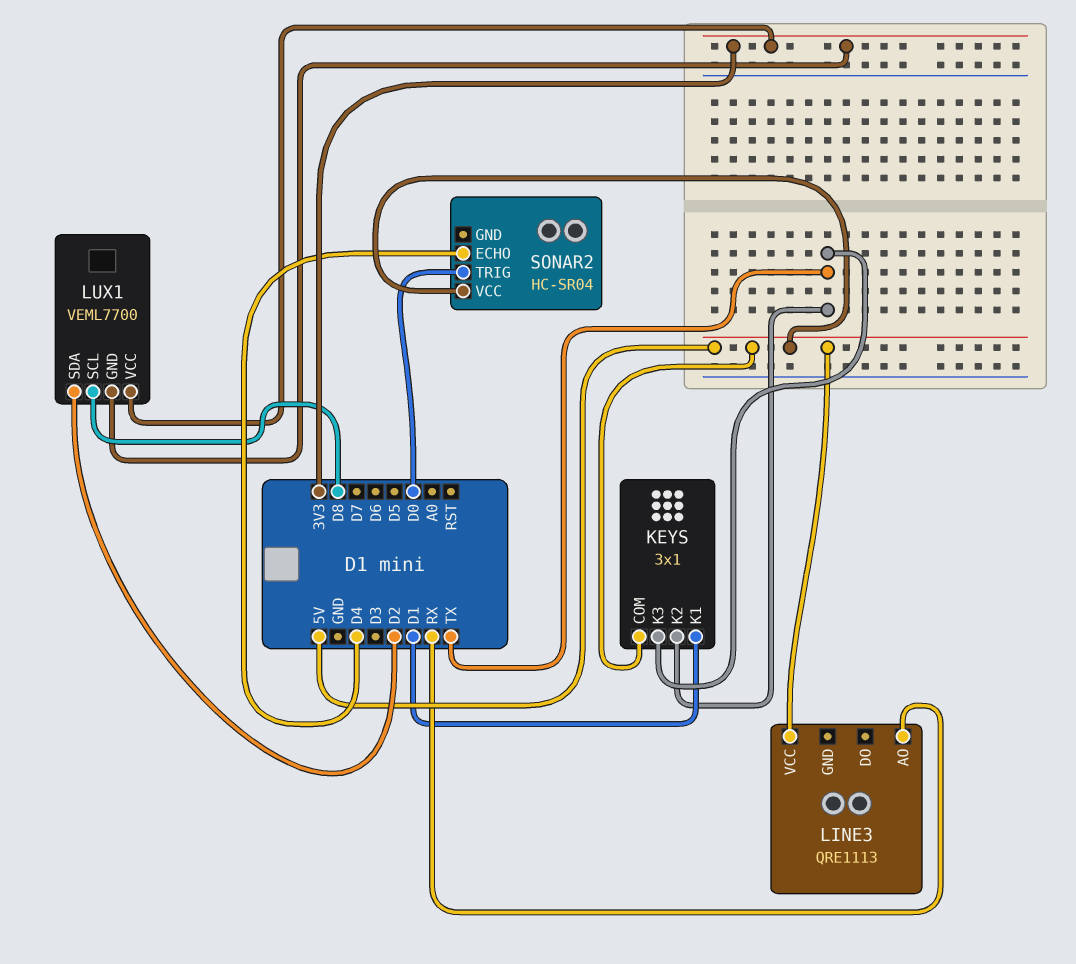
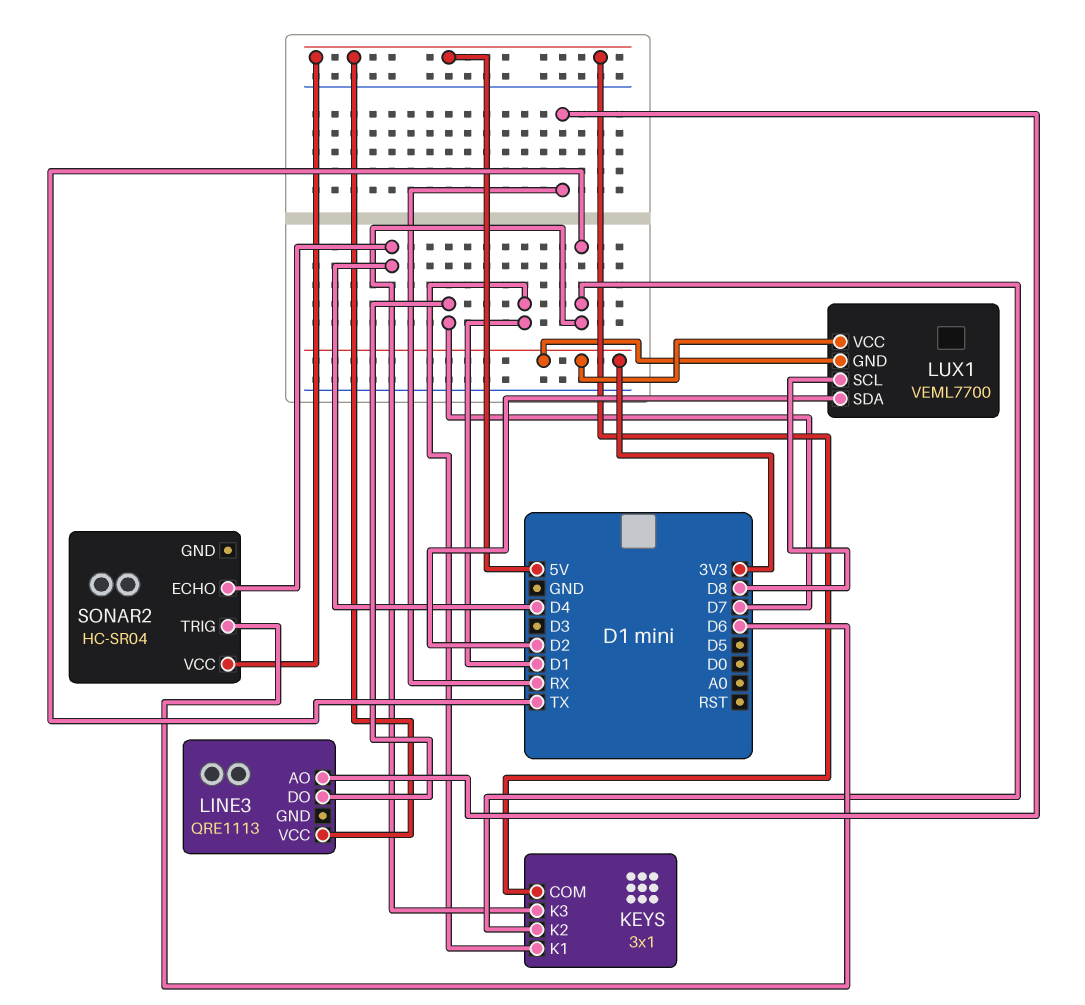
LINE3 pin DO: none -> D7
SONAR2 pin TRIG: D0 -> D6

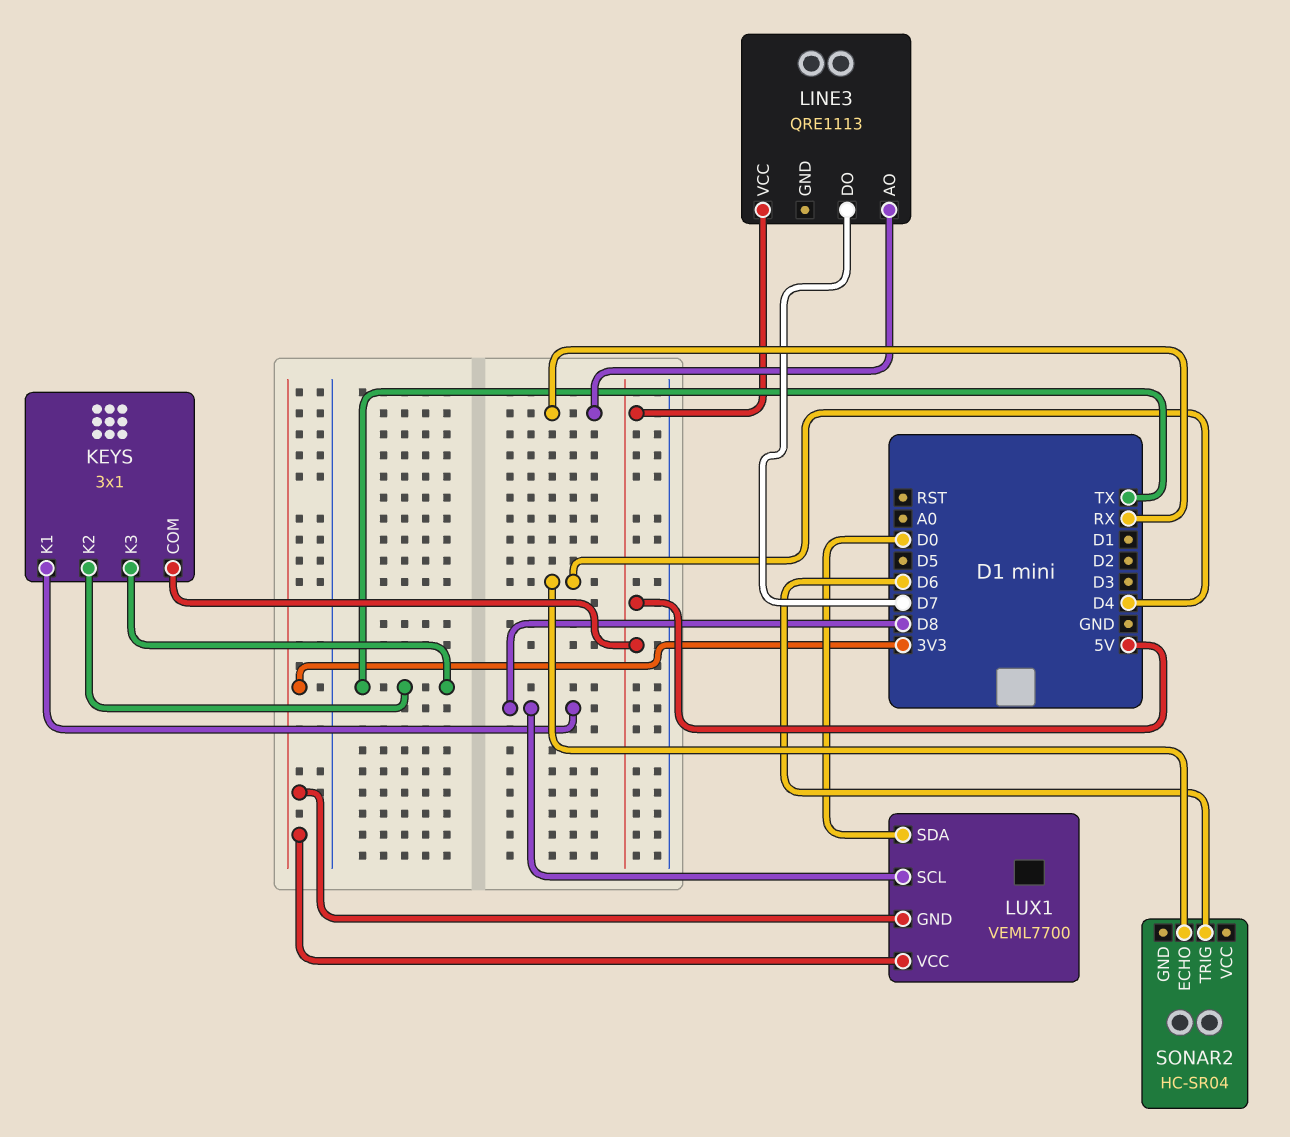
KEYS pin K1: D1 -> D8
LUX1 pin SDA: D2 -> D0
SONAR2 pin VCC: 5V -> none

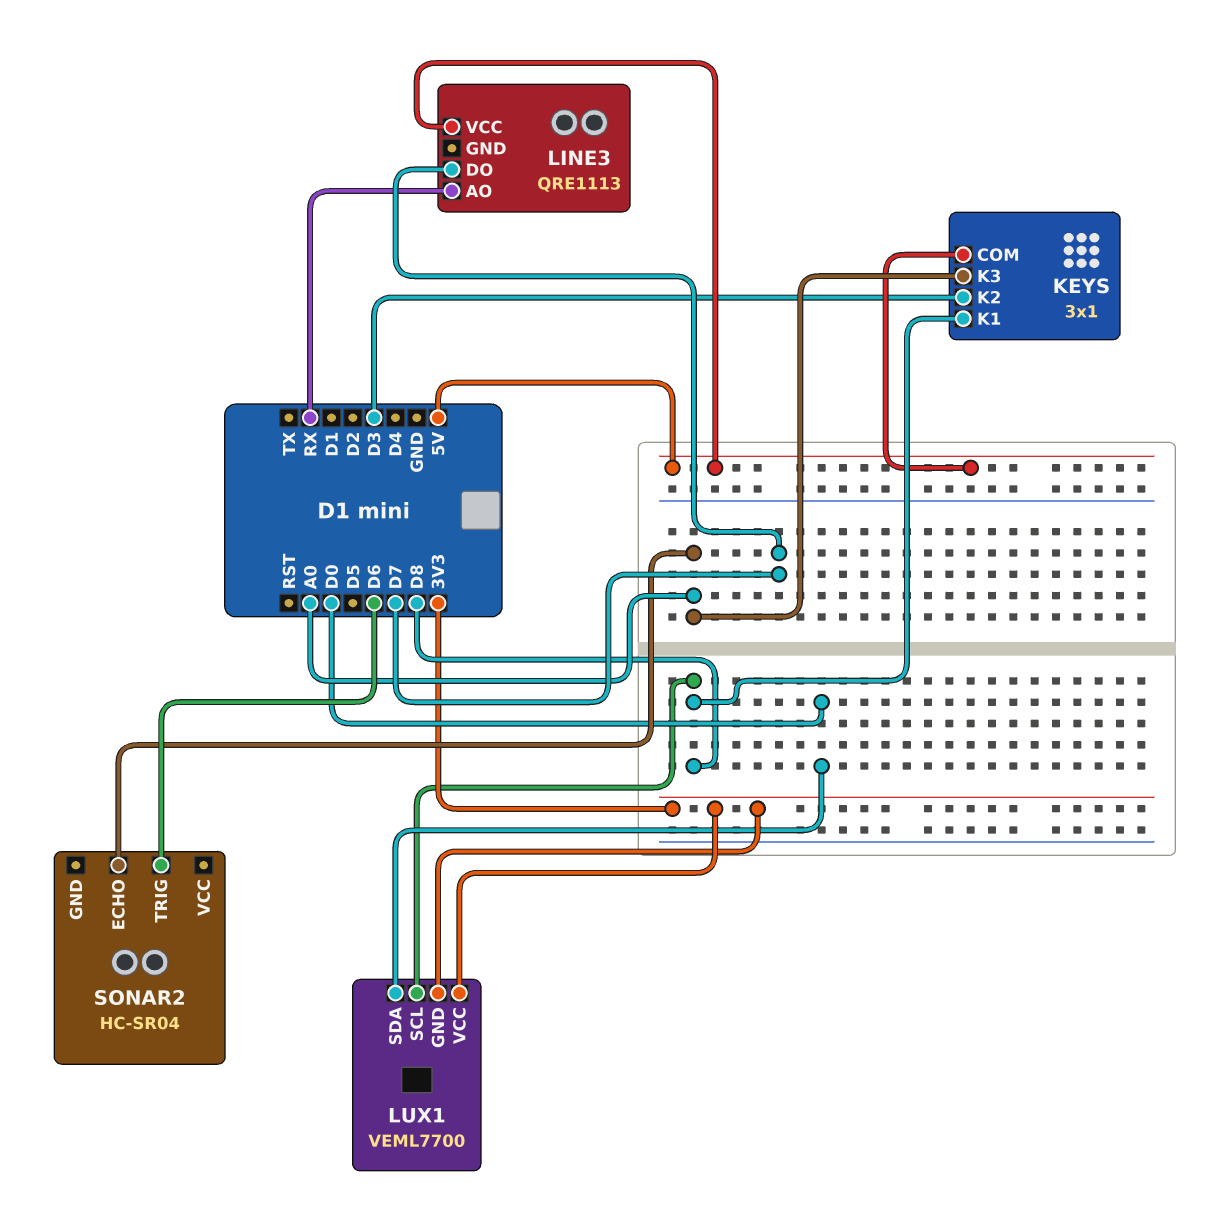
KEYS pin K2: TX -> D3
KEYS pin K3: TX -> A0
SONAR2 pin ECHO: D4 -> A0

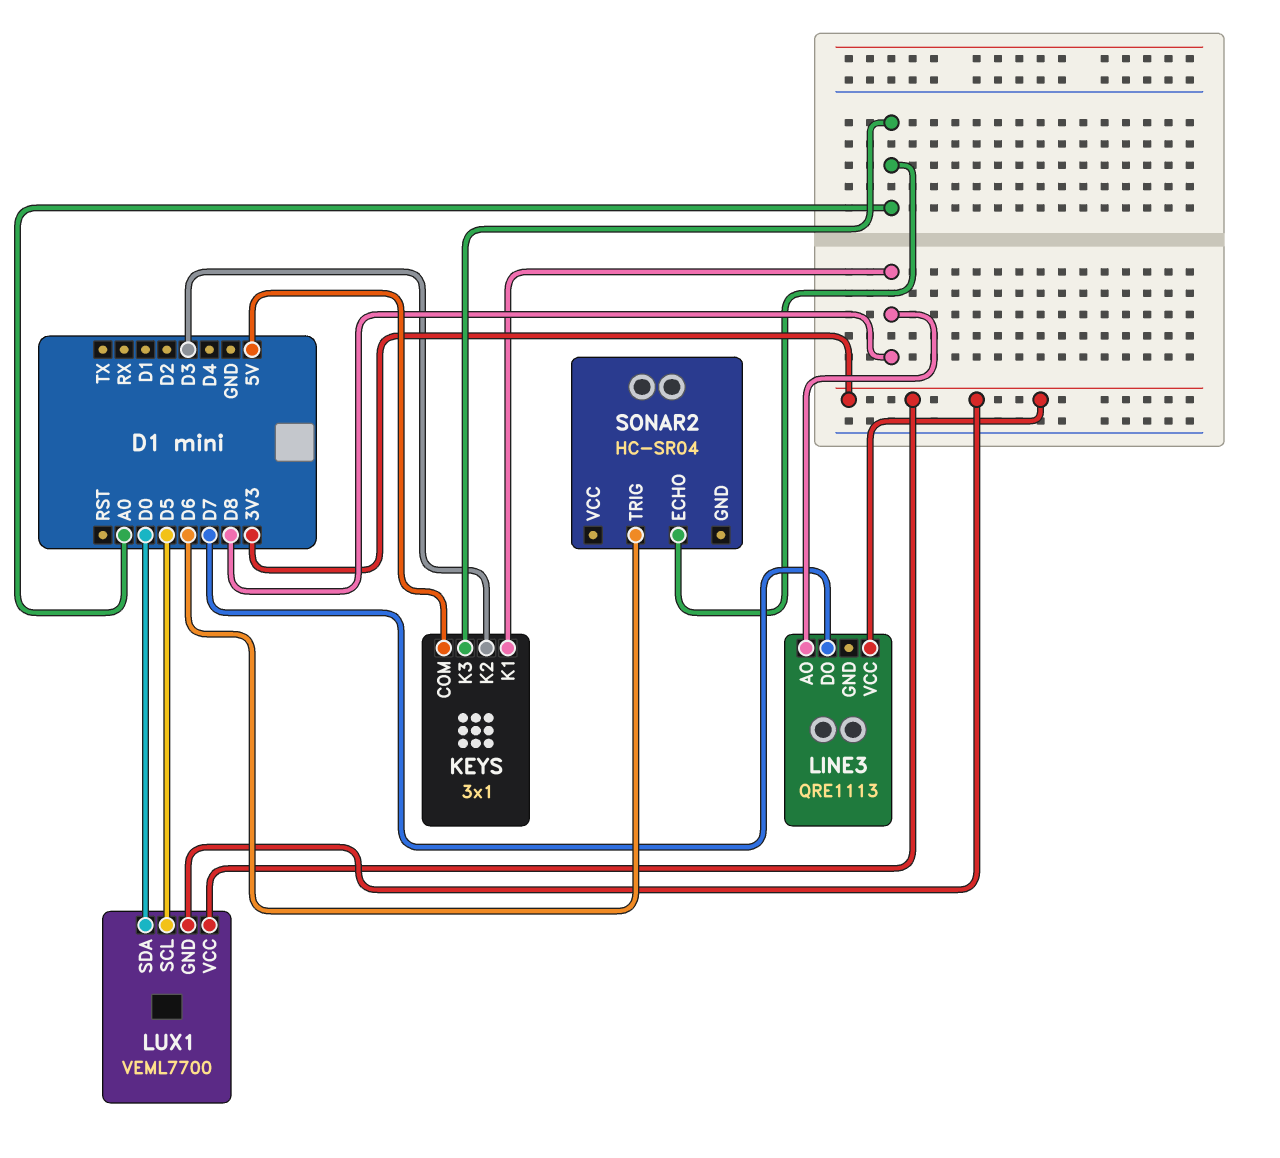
LINE3 pin AO: RX -> D8
LINE3 pin VCC: 5V -> 3V3
LUX1 pin SCL: D8 -> D5

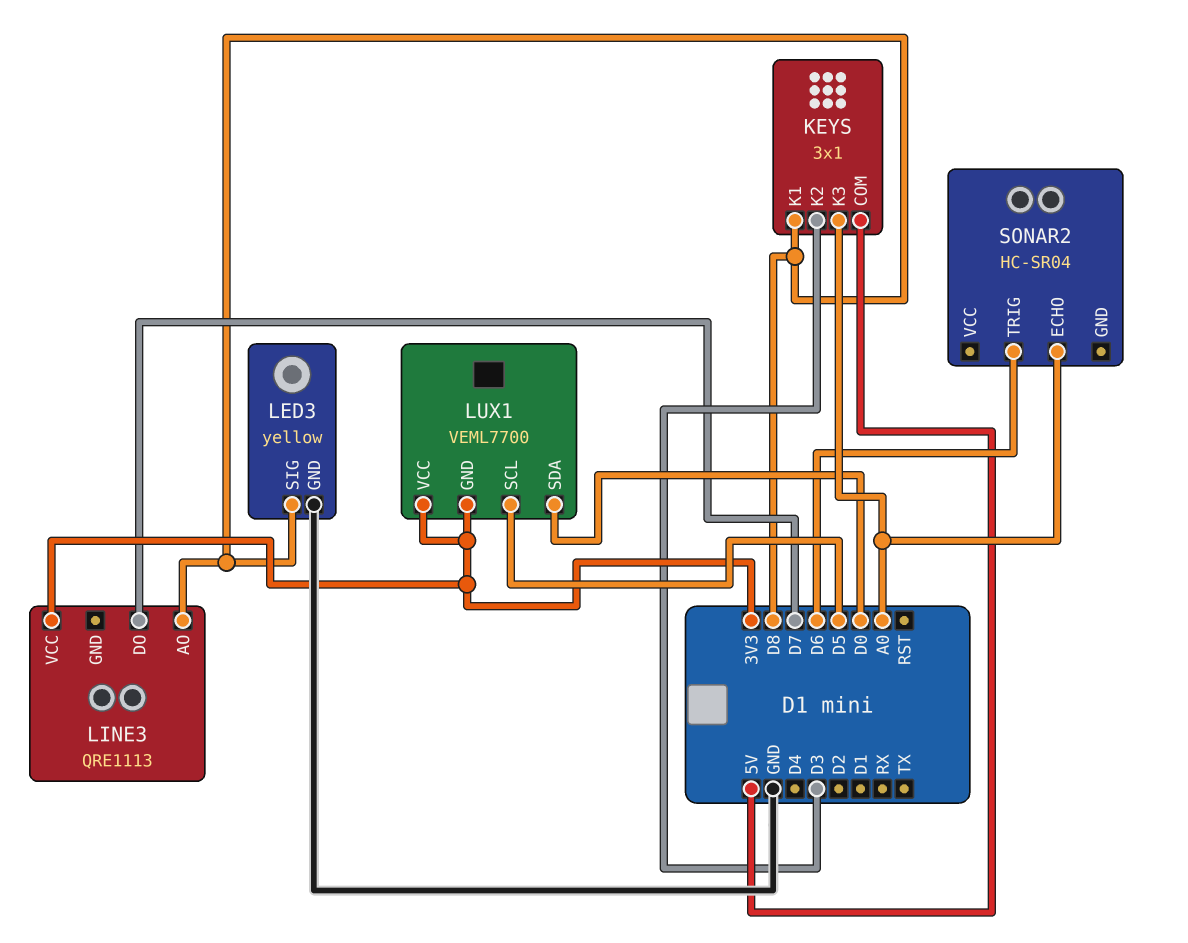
LED3: none -> yellow
LED3 pin GND: none -> GND
LED3 pin SIG: none -> D8

